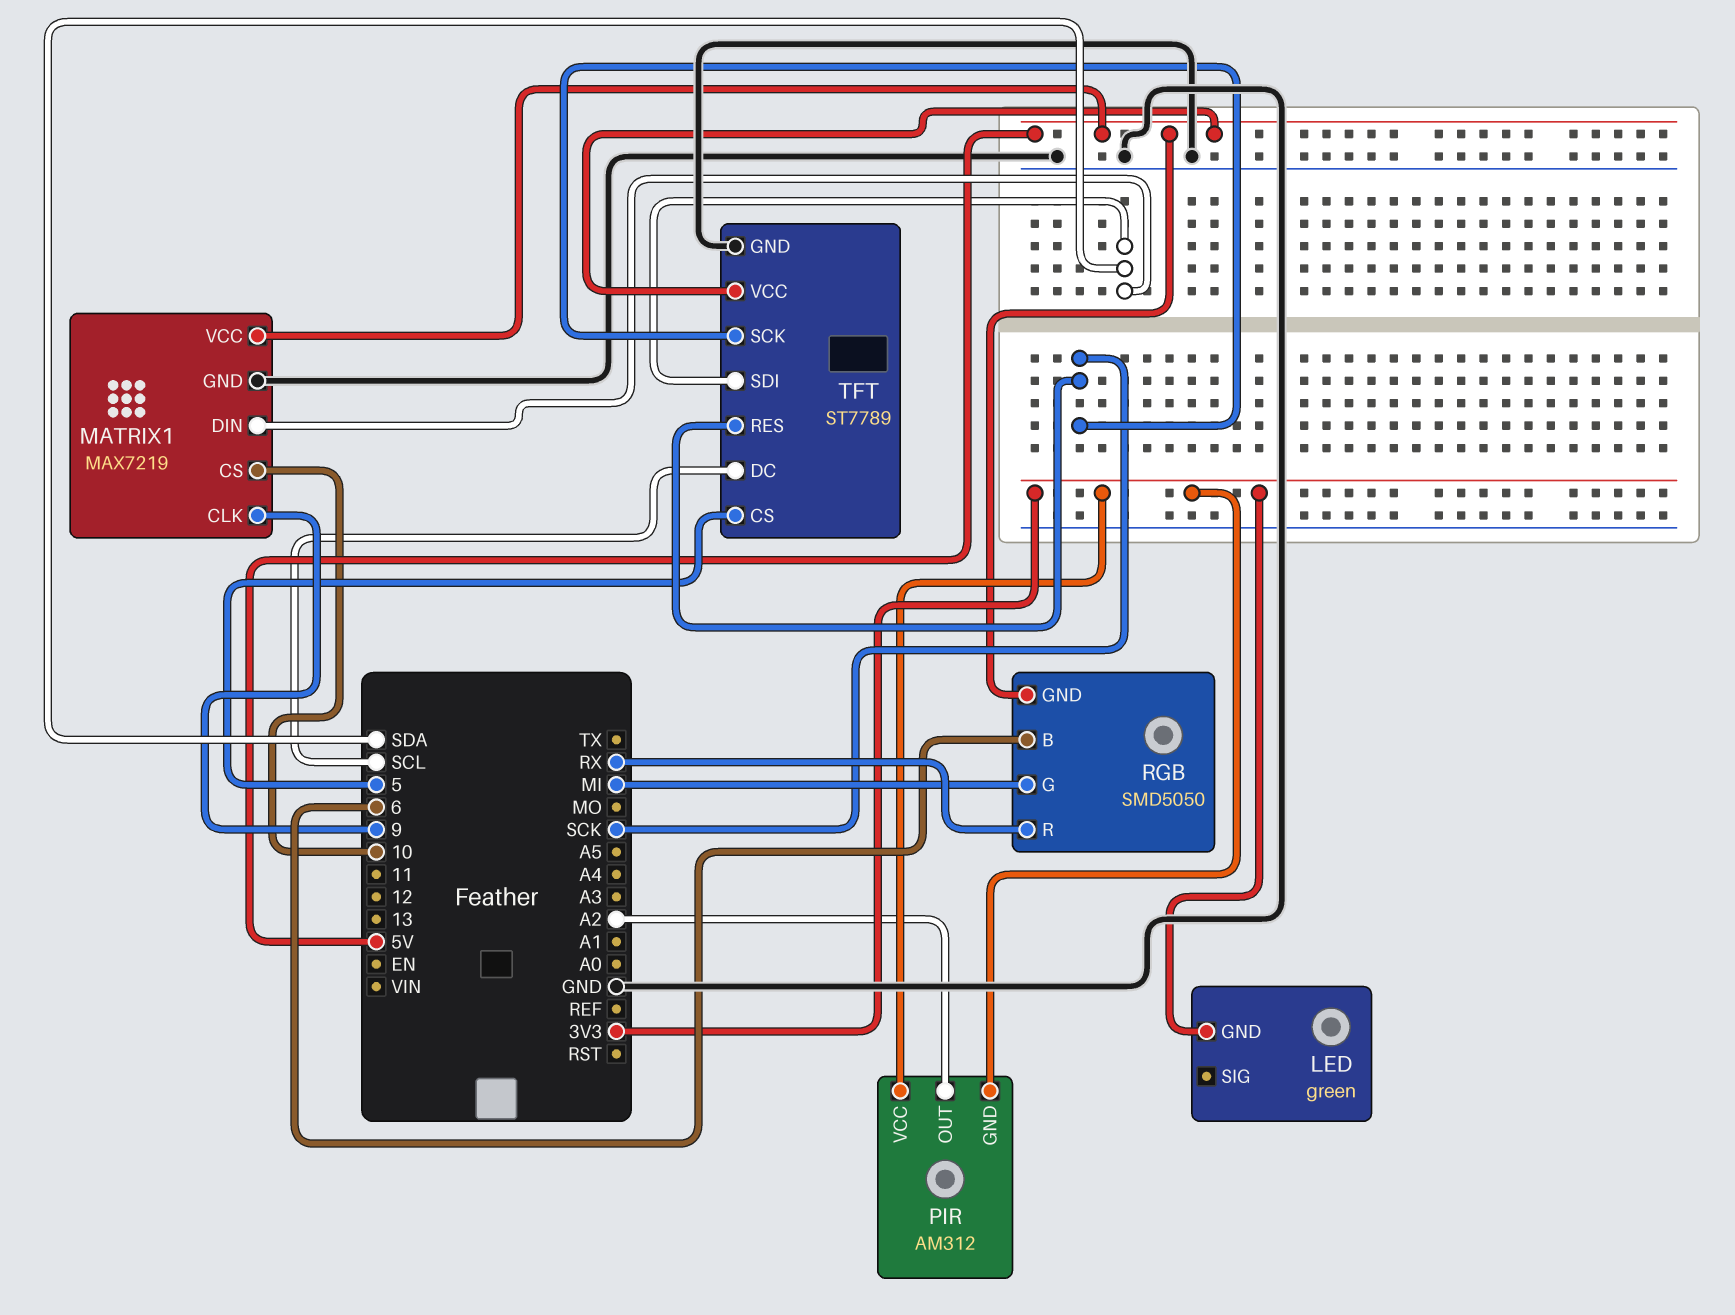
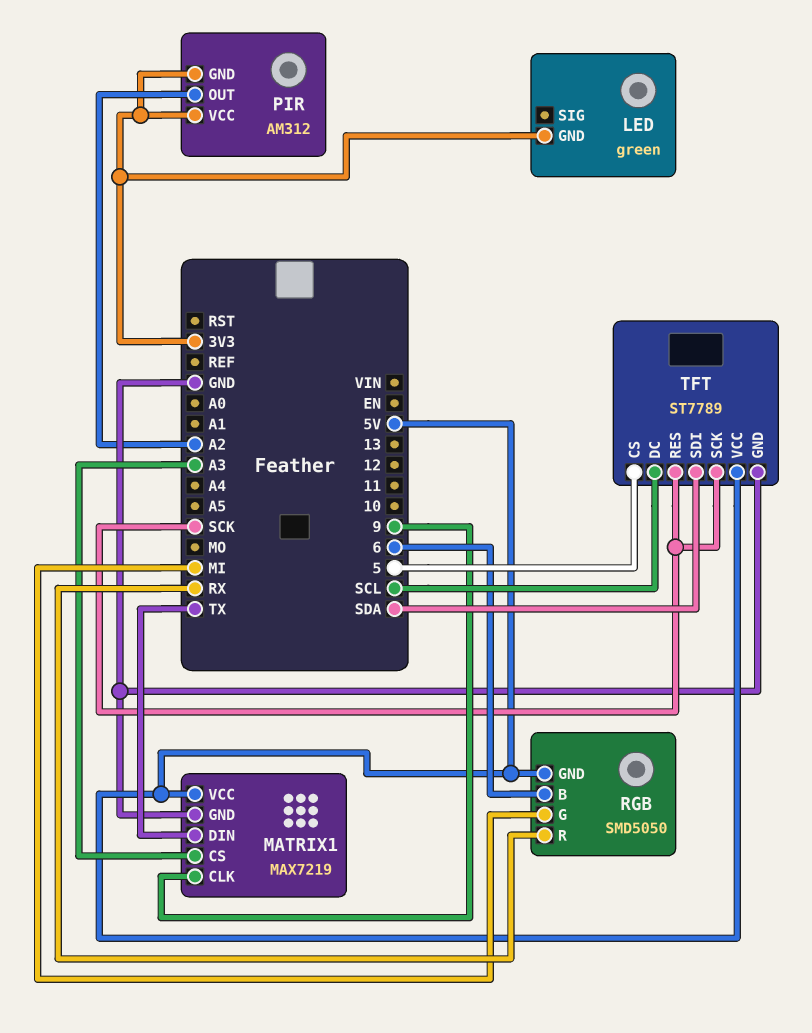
MATRIX1 pin CS: 10 -> A3
MATRIX1 pin DIN: SDA -> TX

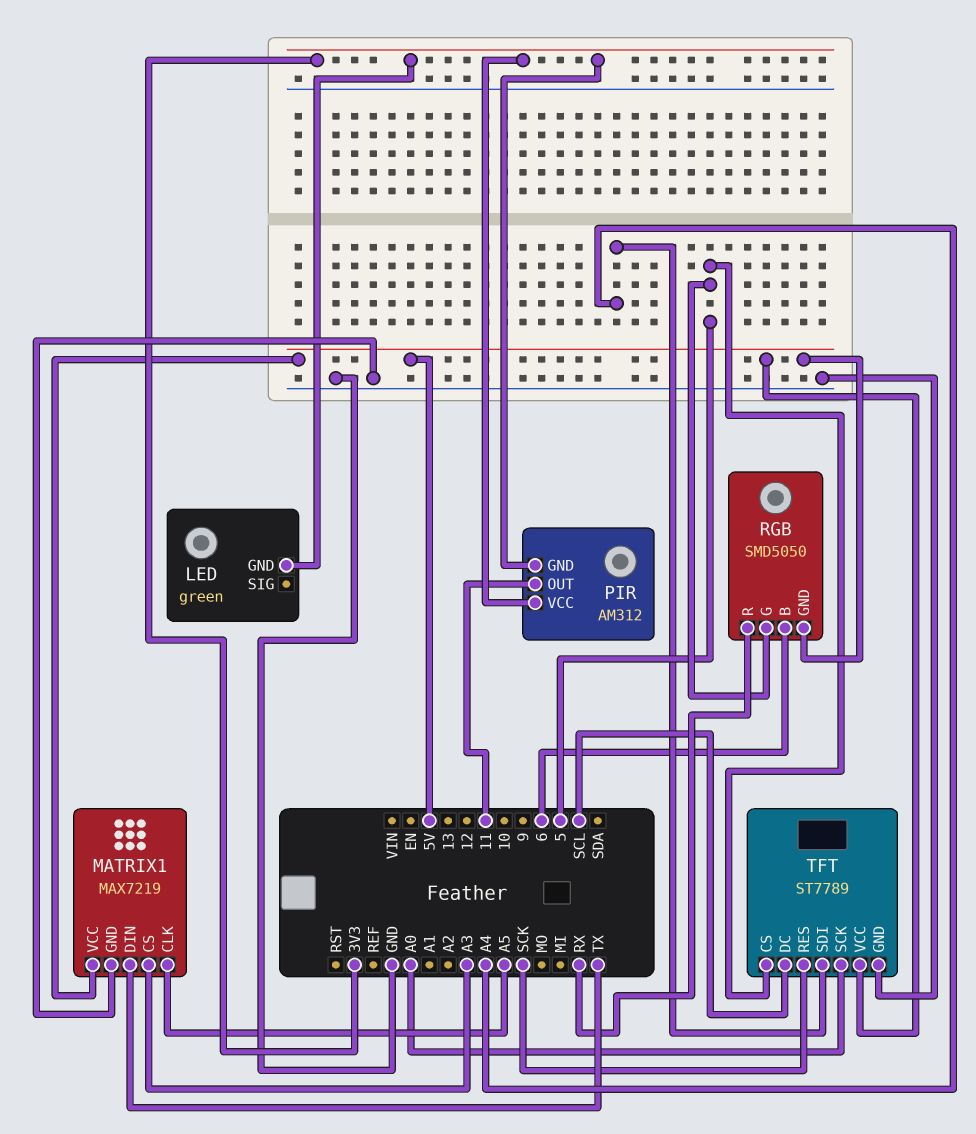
MATRIX1 pin CLK: 9 -> A5
PIR pin OUT: A2 -> 11
RGB pin G: MI -> 5
TFT pin SCK: SCK -> A0
TFT pin SDI: SDA -> A4

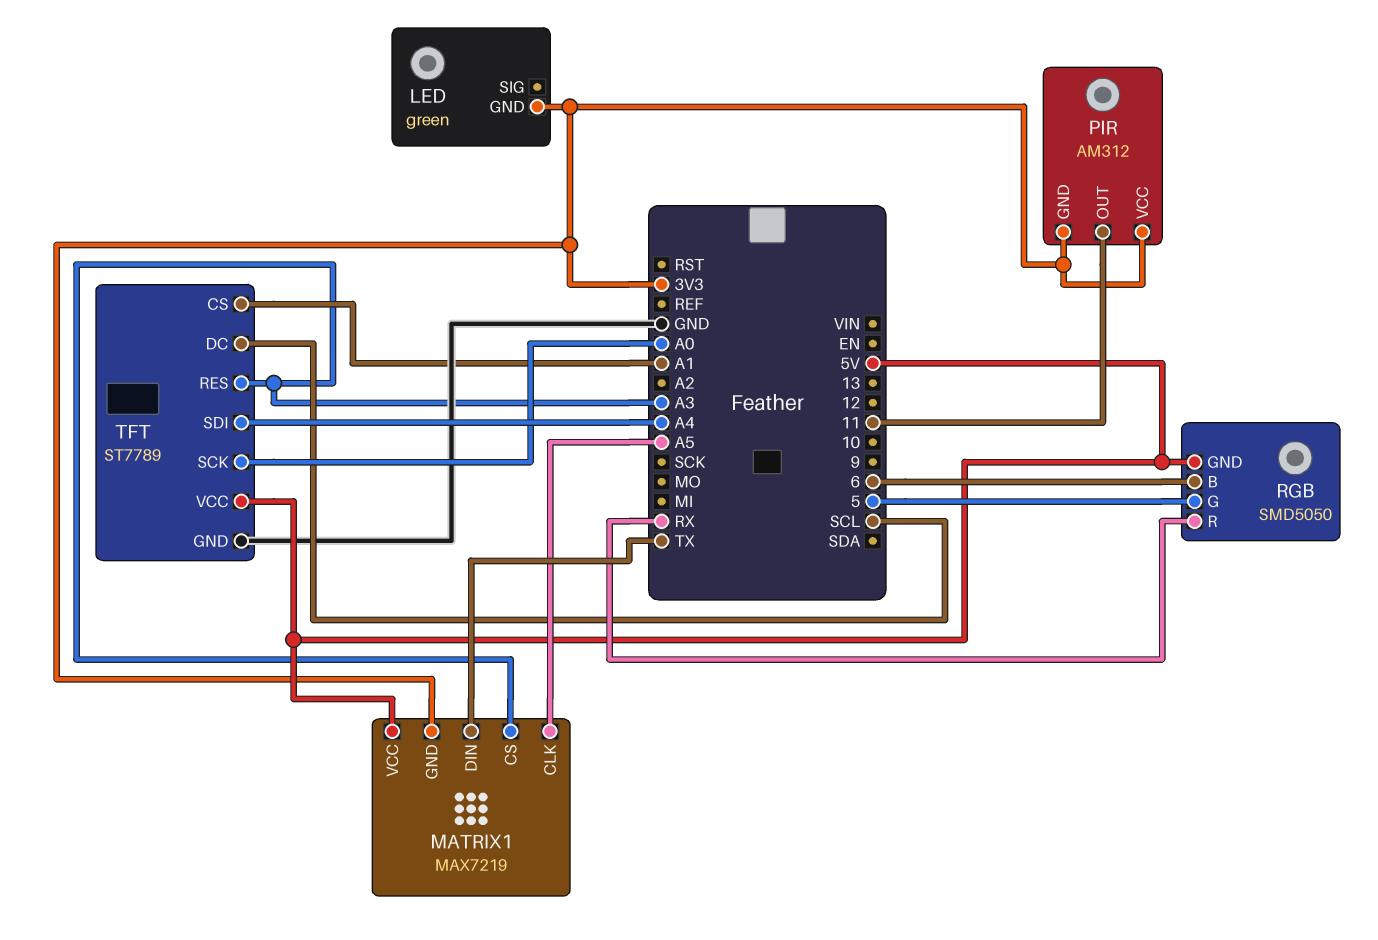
MATRIX1 pin GND: GND -> 3V3
TFT pin CS: 5 -> A1
TFT pin RES: SCK -> A3

